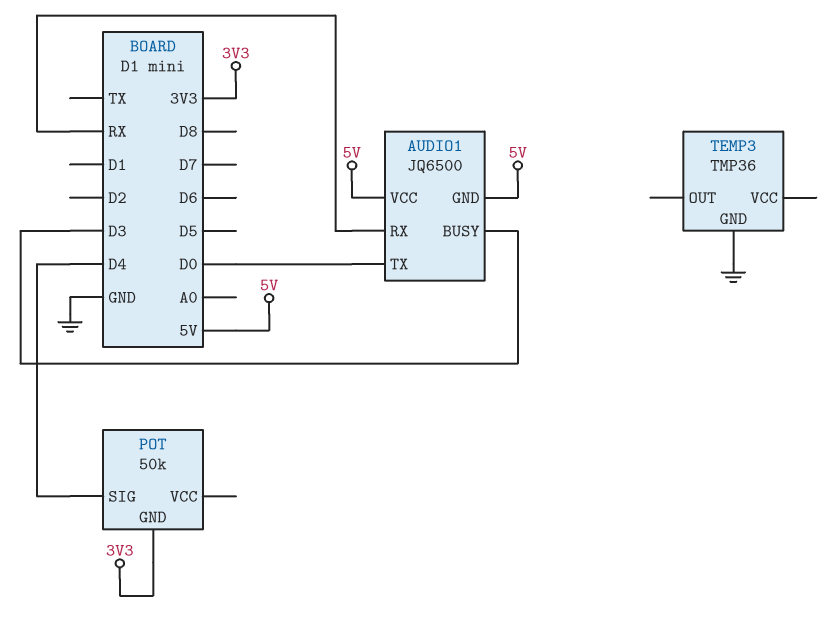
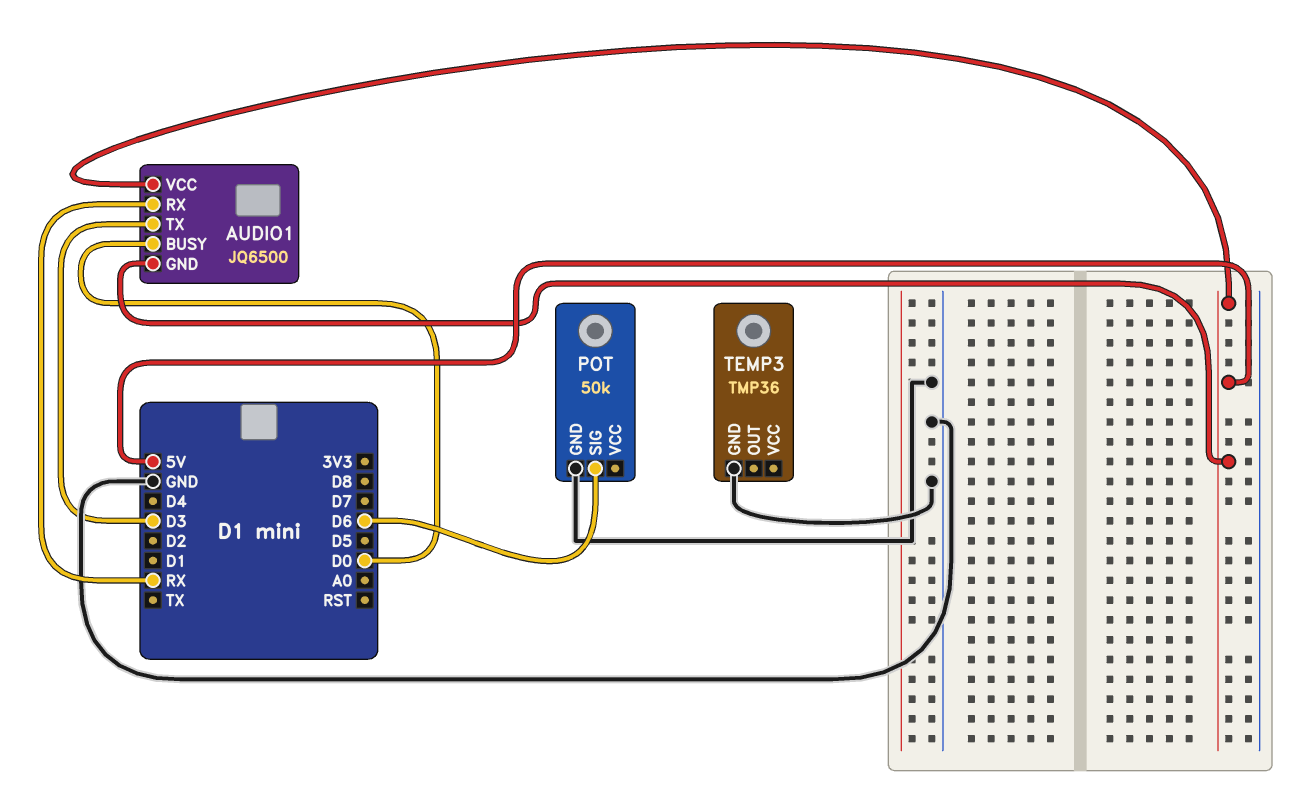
AUDIO1 pin BUSY: D3 -> D0
AUDIO1 pin TX: D0 -> D3
POT pin GND: 3V3 -> GND
POT pin SIG: D4 -> D6

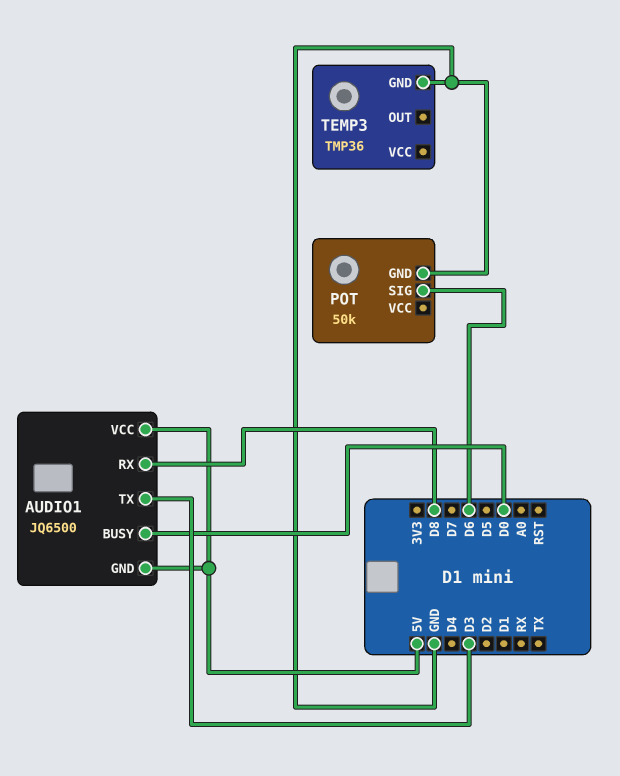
AUDIO1 pin RX: RX -> D8

